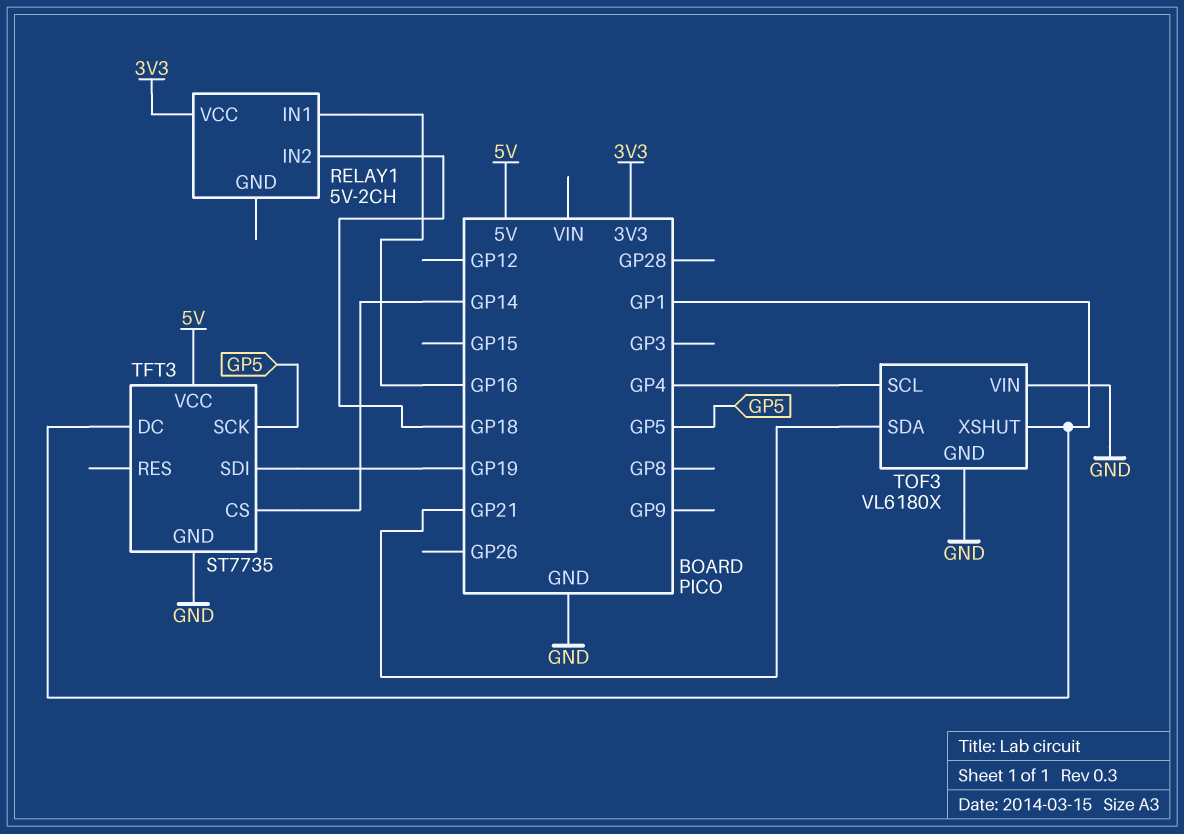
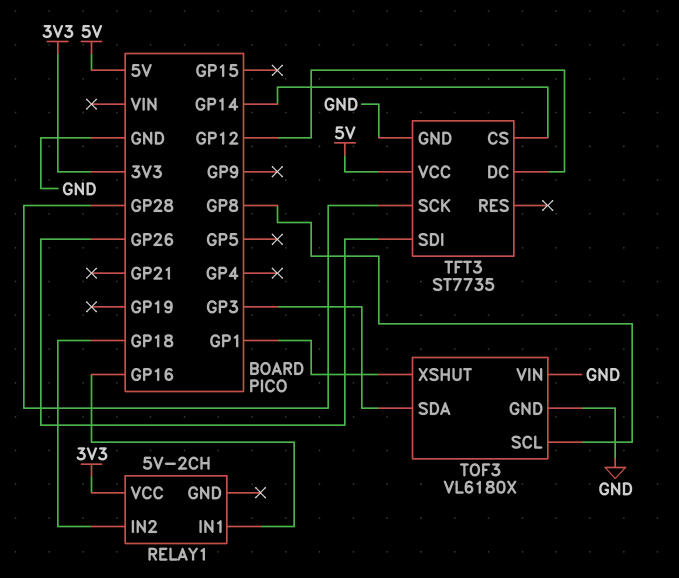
TFT3 pin DC: GP1 -> GP12
TFT3 pin SCK: GP5 -> GP28
TFT3 pin SDI: GP19 -> GP26
TOF3 pin SCL: GP4 -> GP8
TOF3 pin SDA: GP21 -> GP3

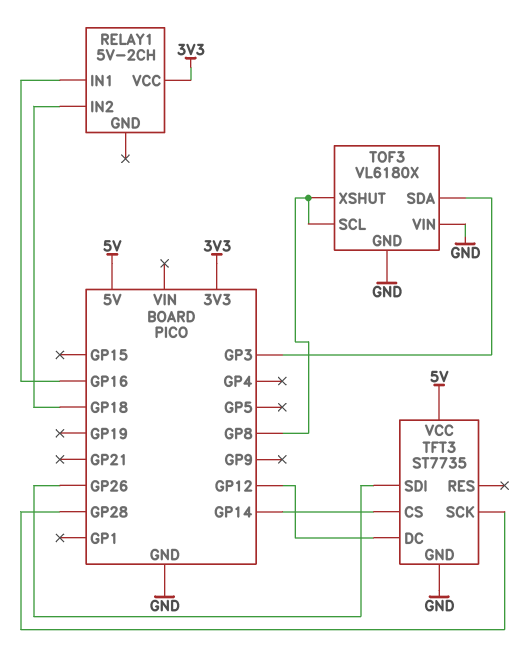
TOF3 pin XSHUT: GP1 -> GP8

